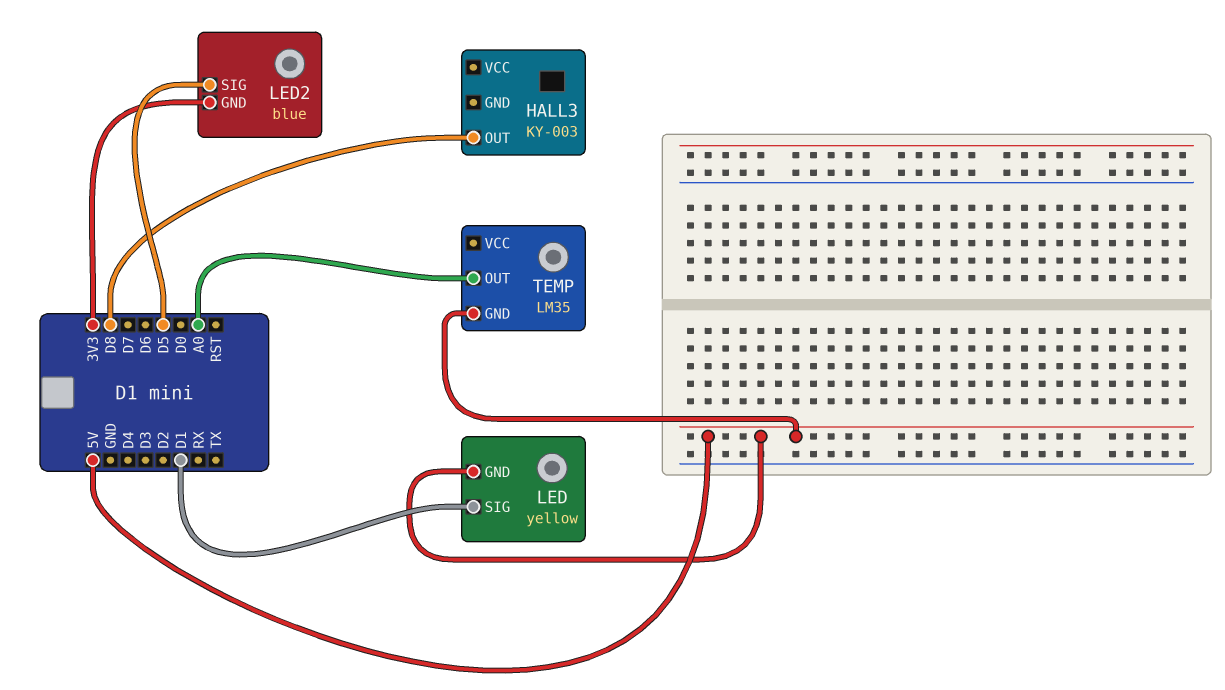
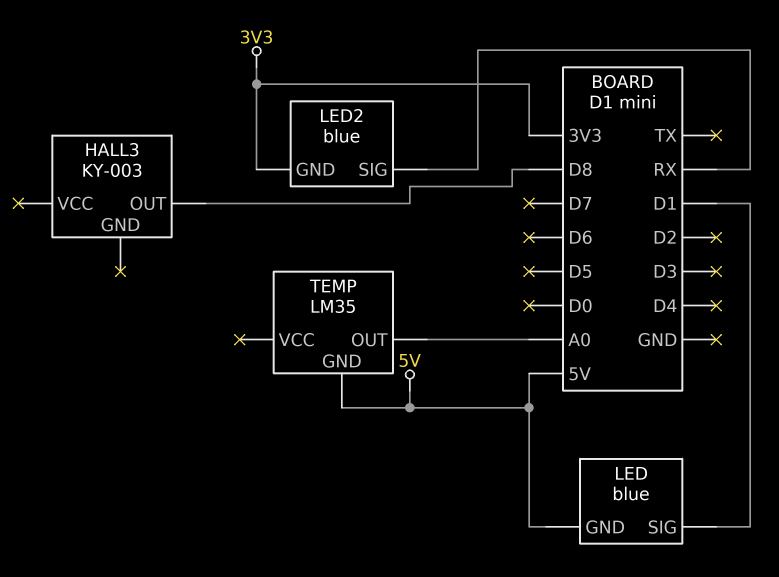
LED: yellow -> blue
LED2 pin SIG: D5 -> RX

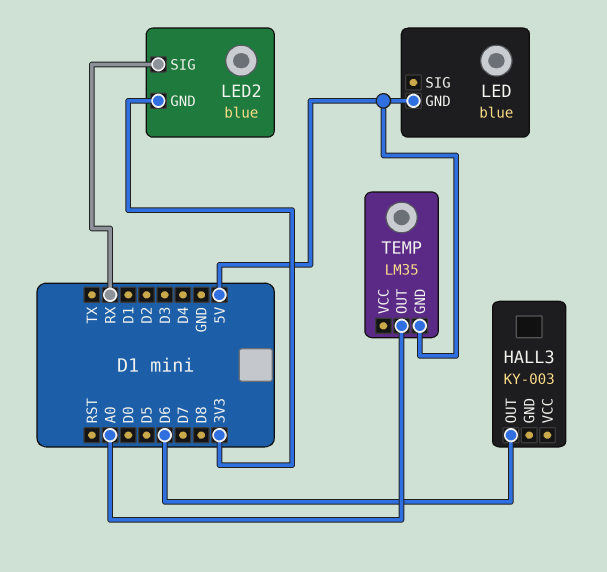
HALL3 pin OUT: D8 -> D6
LED pin SIG: D1 -> none

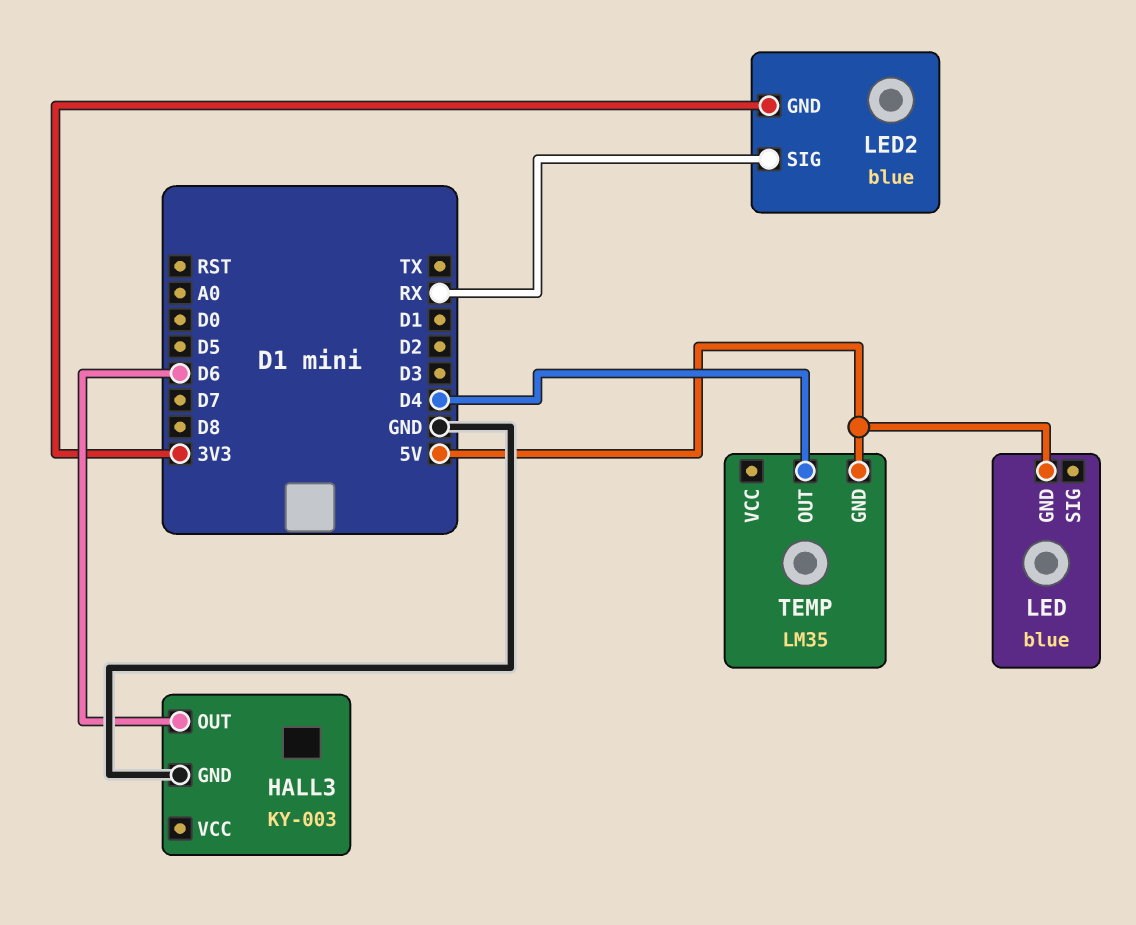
HALL3 pin GND: none -> GND
TEMP pin OUT: A0 -> D4

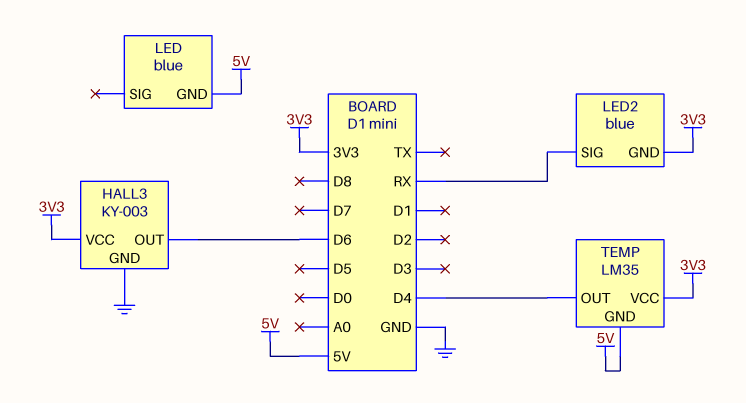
HALL3 pin VCC: none -> 3V3
TEMP pin VCC: none -> 3V3

